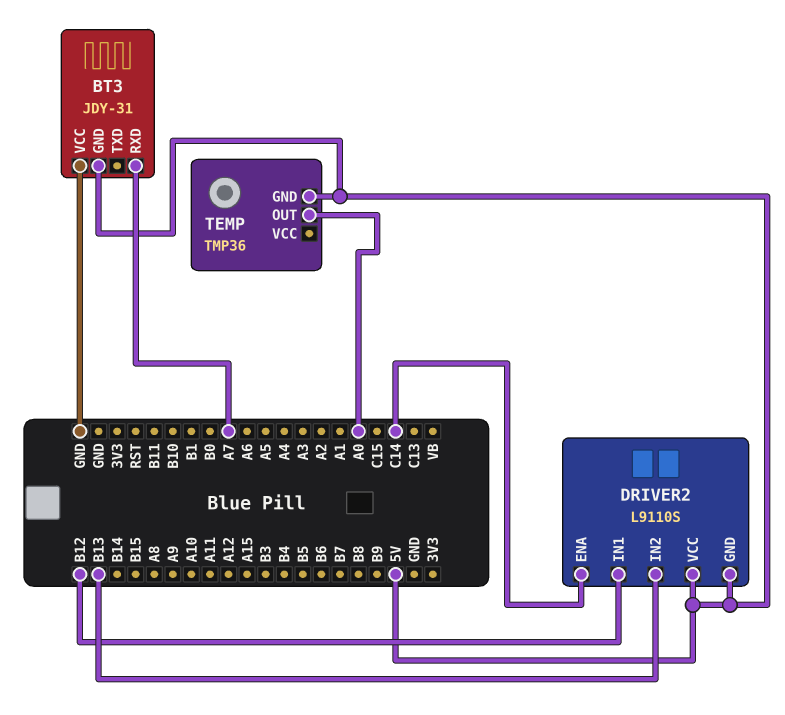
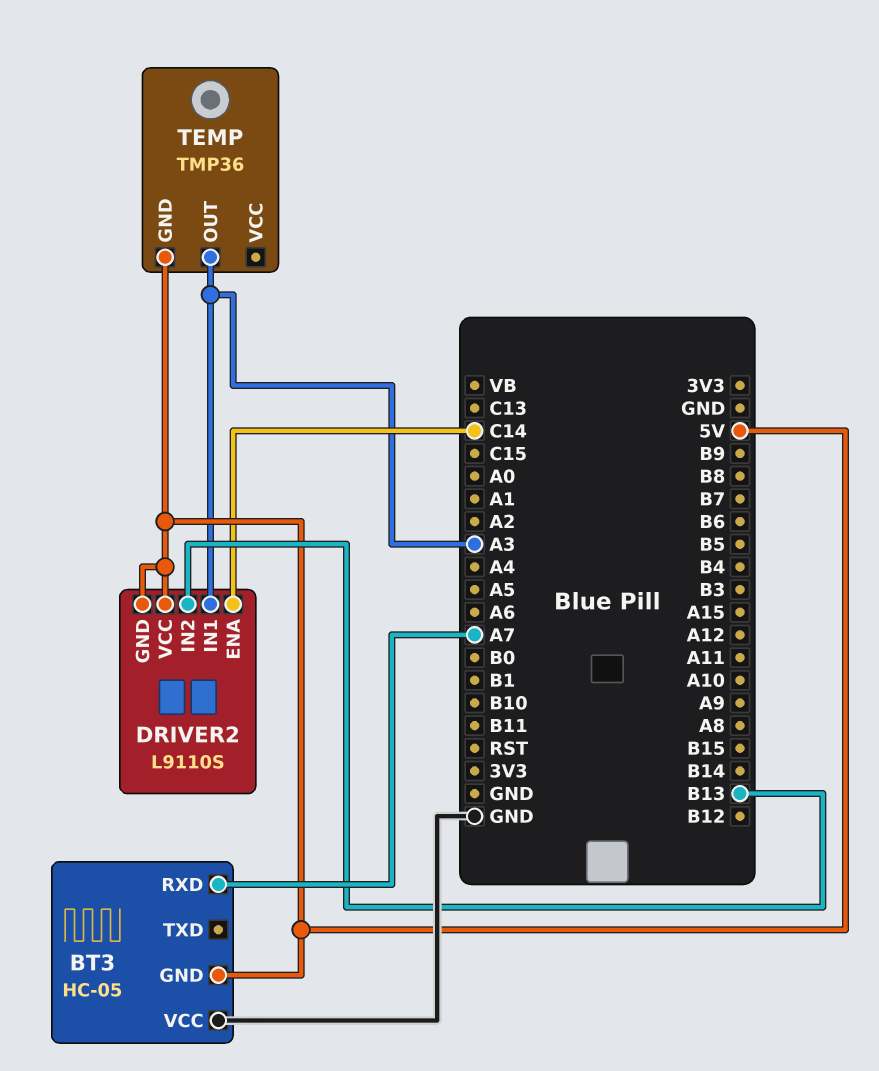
BT3: JDY-31 -> HC-05
DRIVER2 pin IN1: B12 -> A3
TEMP pin OUT: A0 -> A3

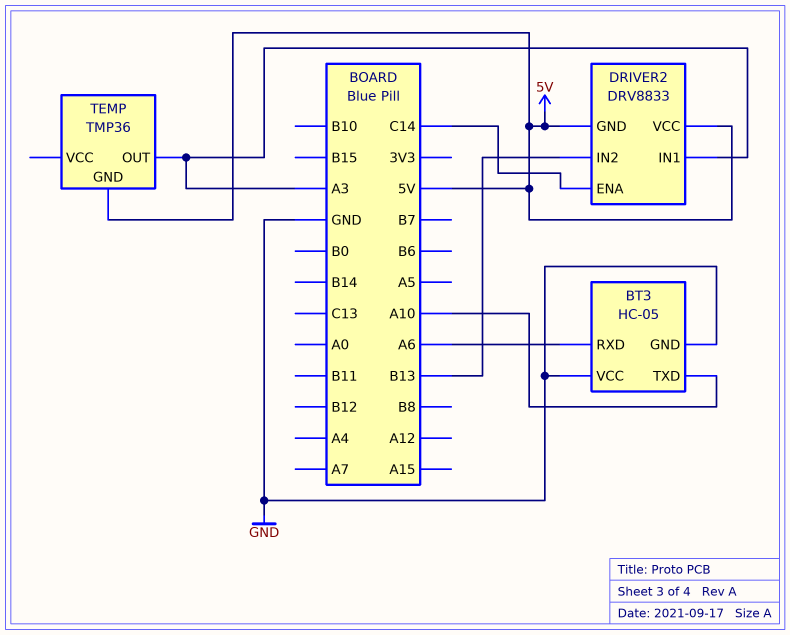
BT3 pin GND: 5V -> GND
BT3 pin RXD: A7 -> A6
BT3 pin TXD: none -> A10
DRIVER2: L9110S -> DRV8833

